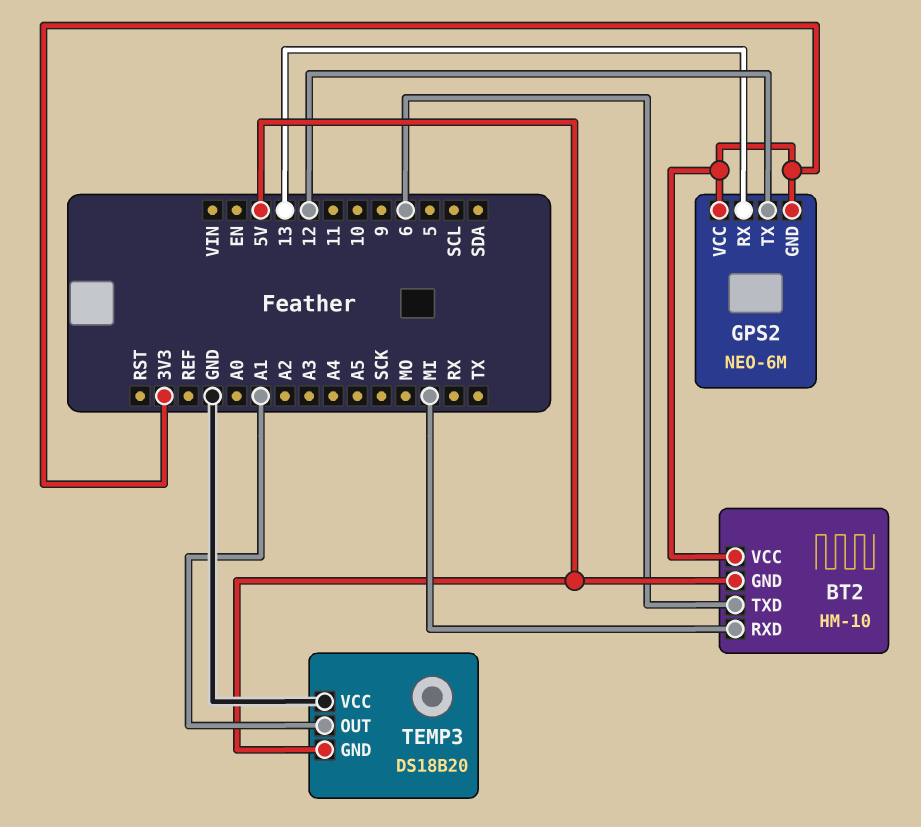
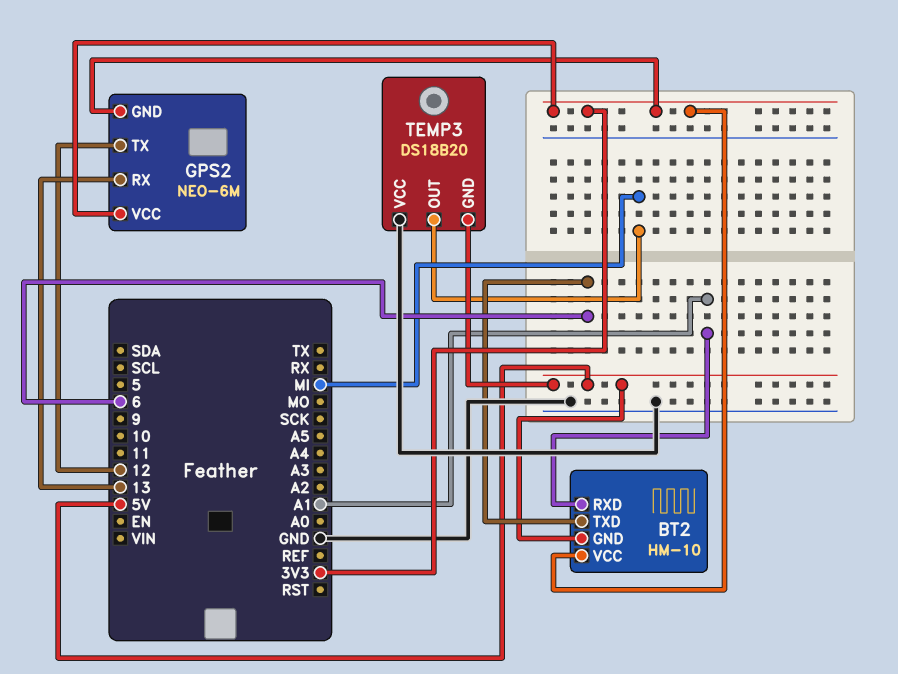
BT2 pin RXD: MI -> A1
TEMP3 pin OUT: A1 -> MI

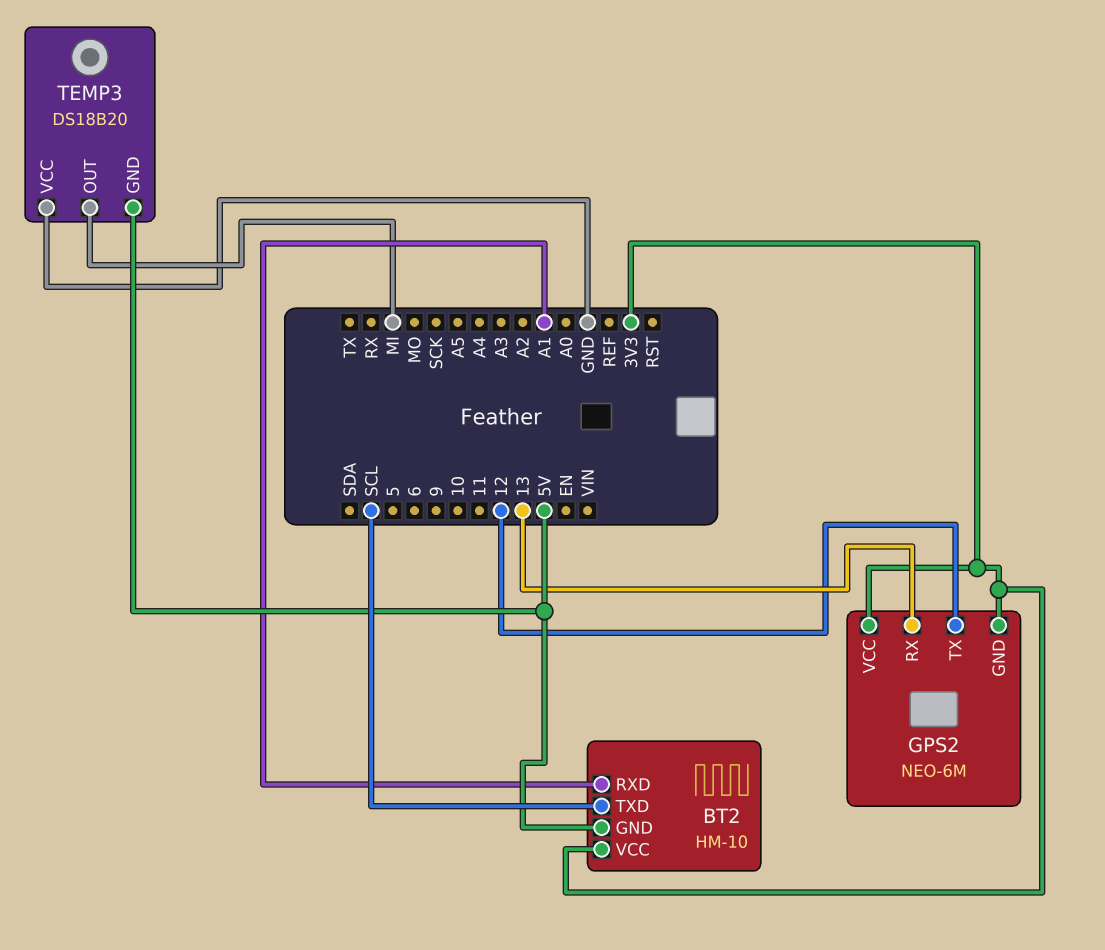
BT2 pin TXD: 6 -> SCL

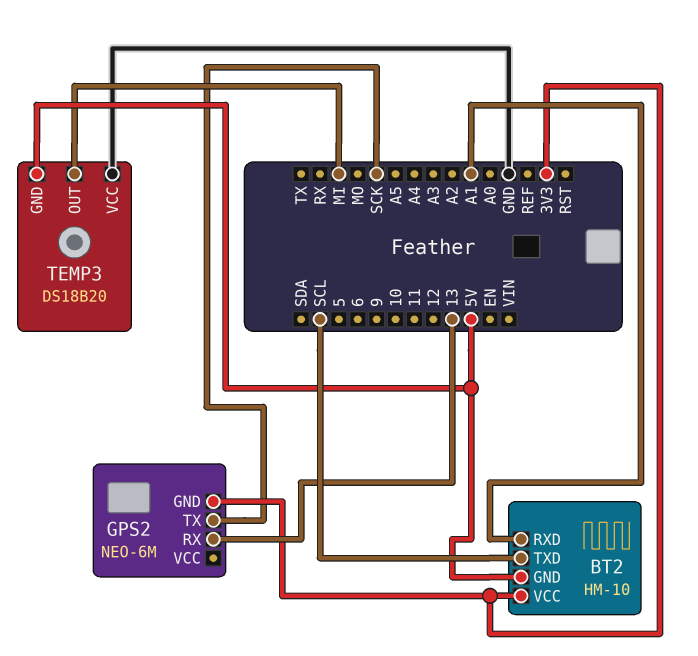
GPS2 pin TX: 12 -> SCK
GPS2 pin VCC: 3V3 -> none

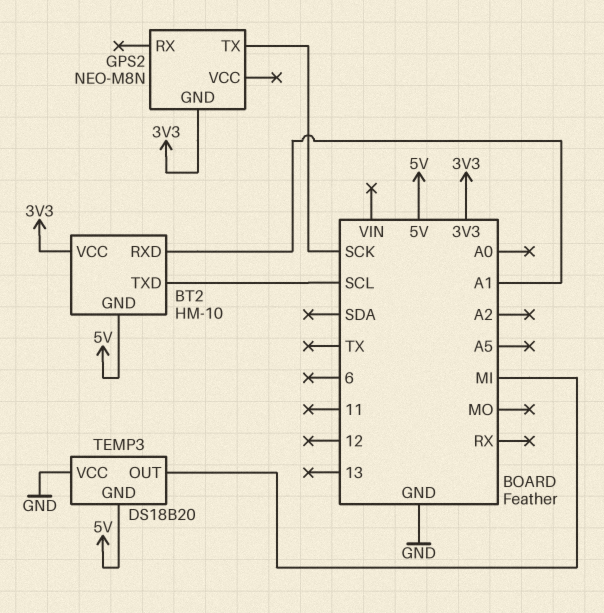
GPS2: NEO-6M -> NEO-M8N
GPS2 pin RX: 13 -> none

